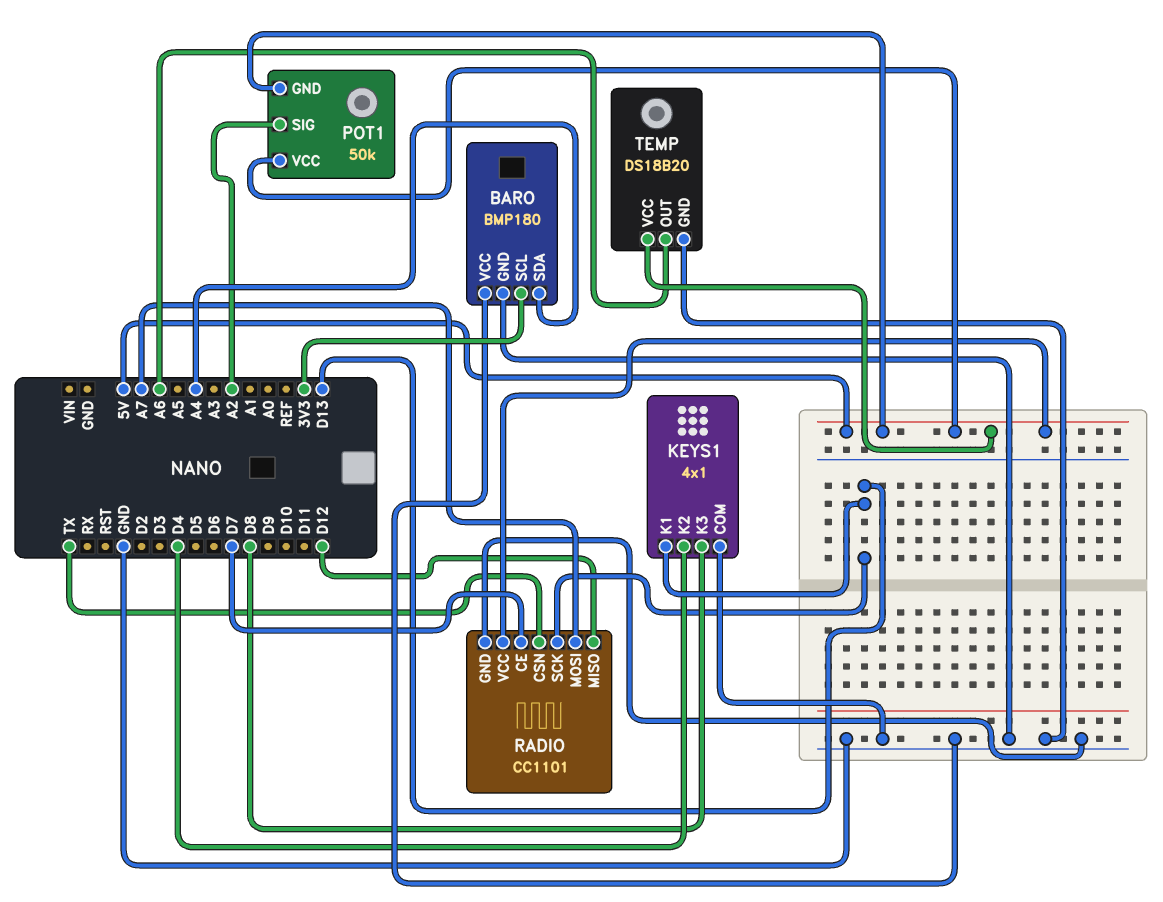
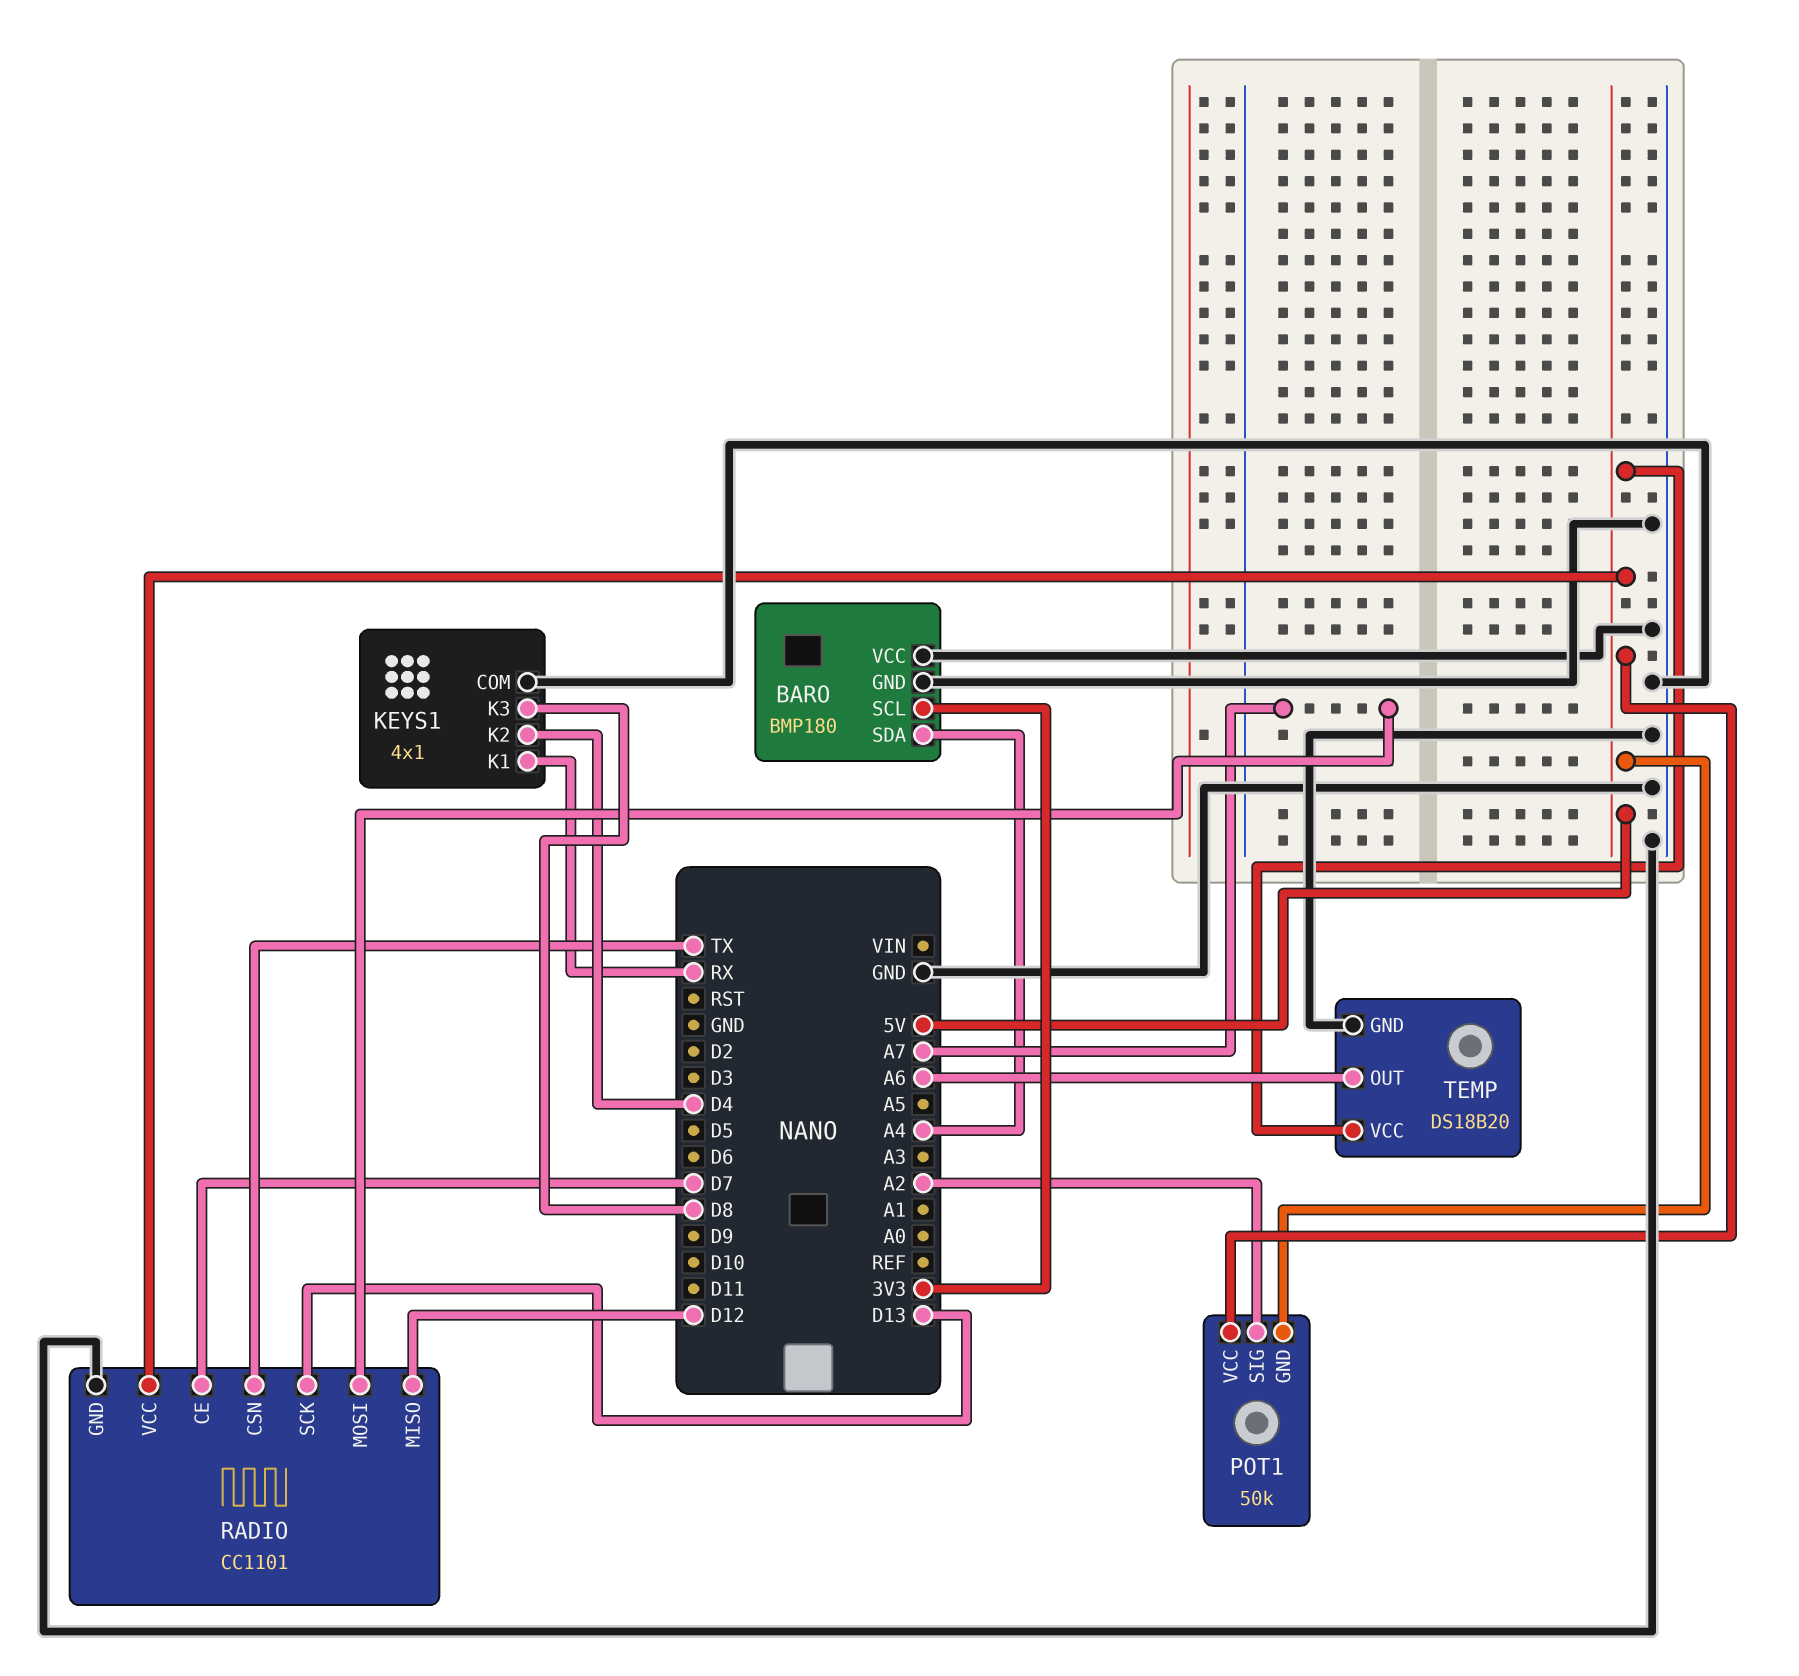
KEYS1 pin K1: D13 -> RX

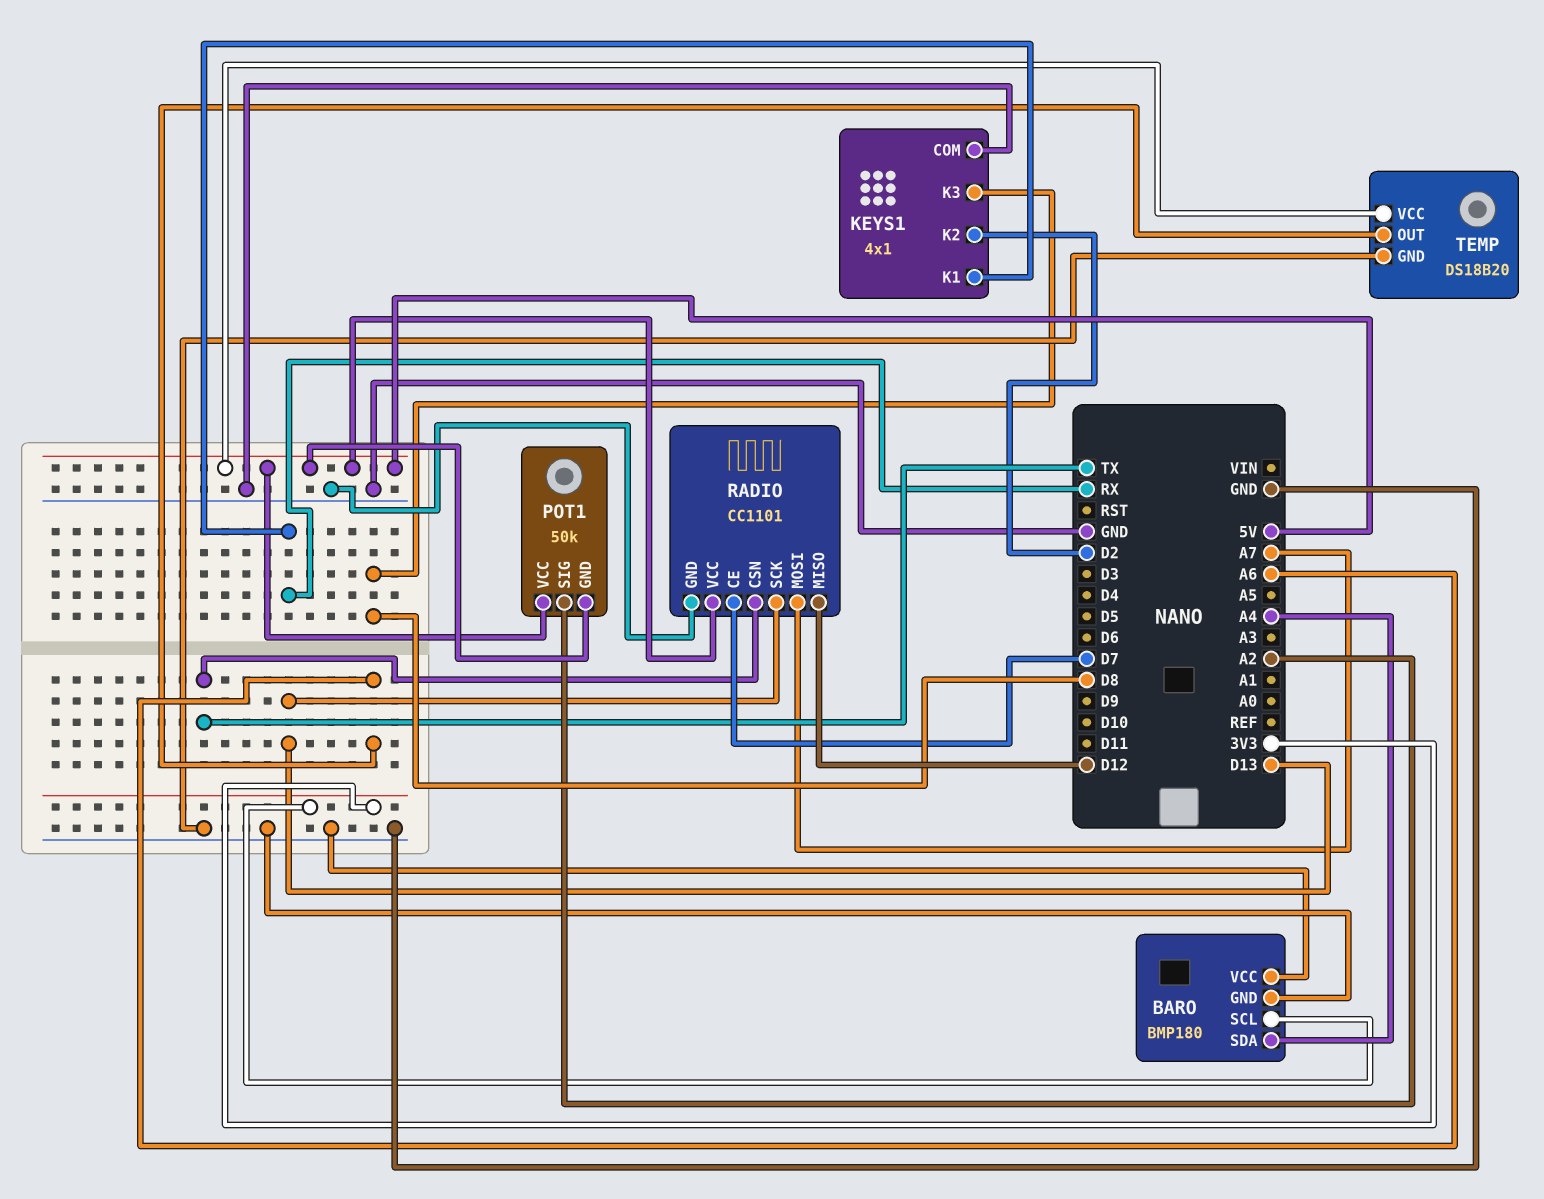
KEYS1 pin K2: D4 -> D2

